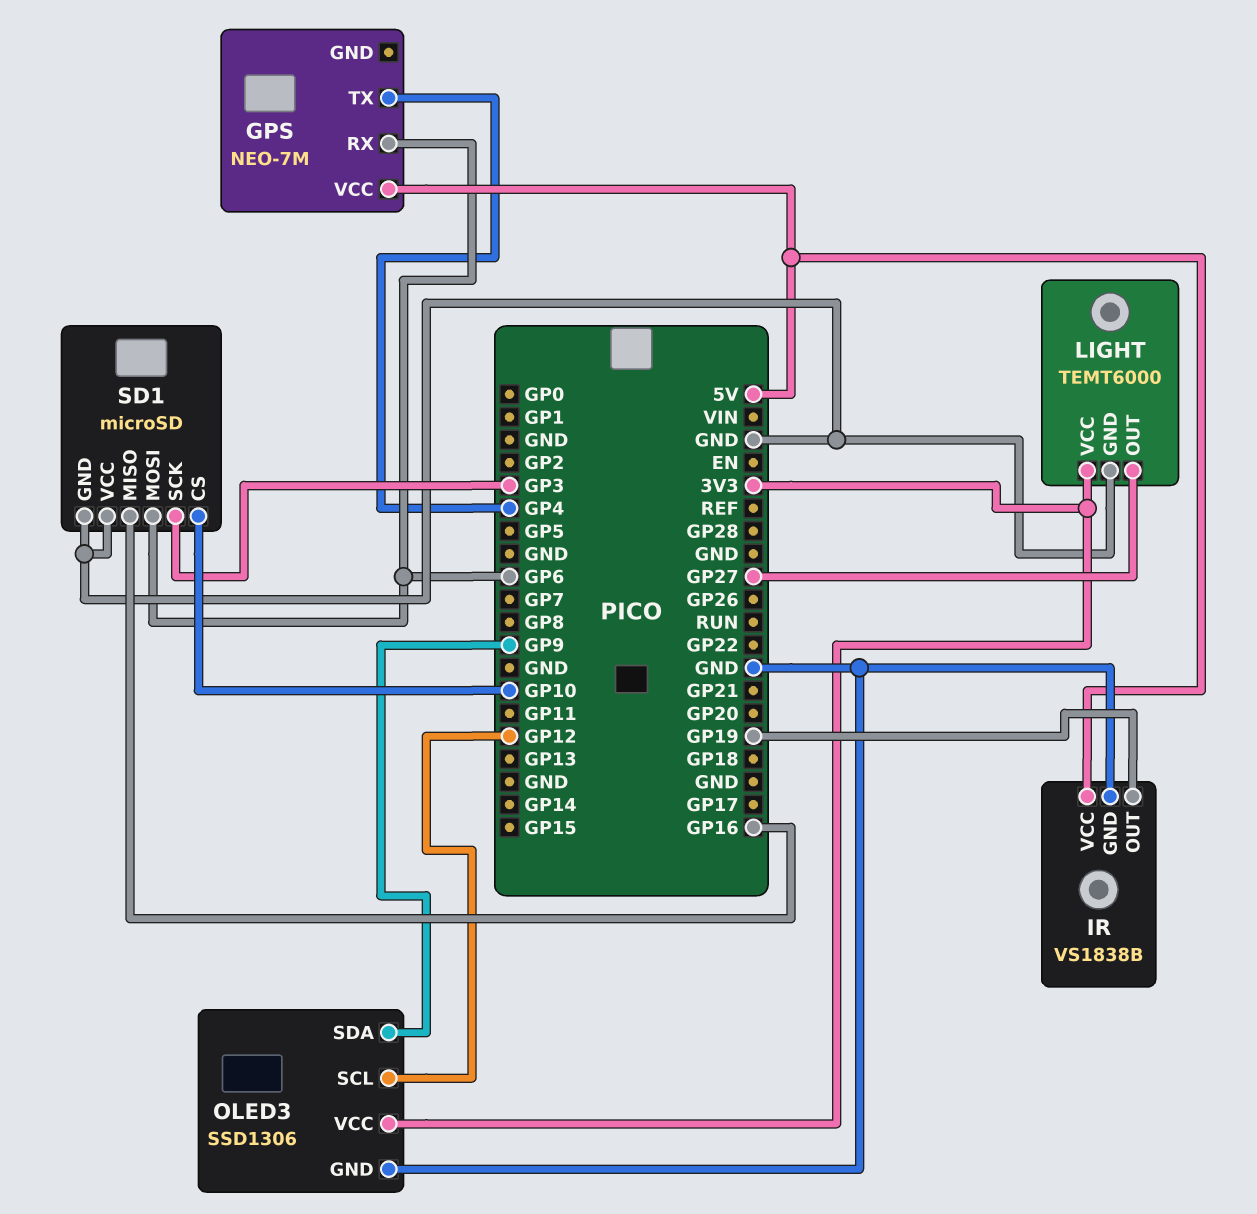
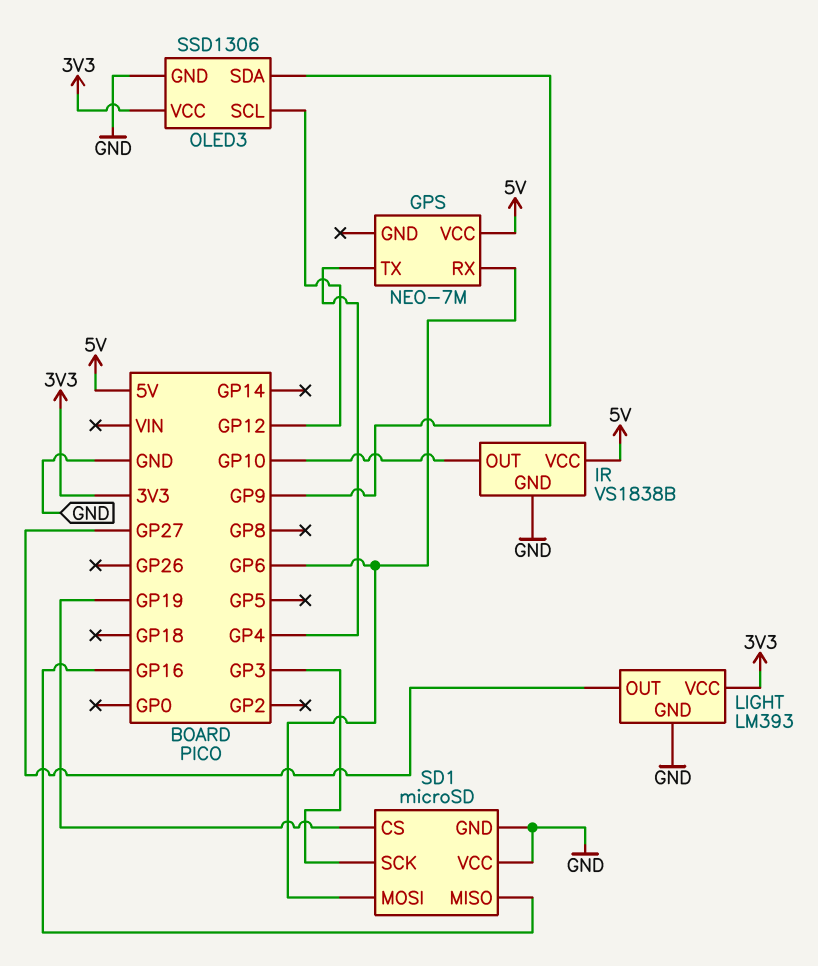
IR pin OUT: GP19 -> GP10
LIGHT: TEMT6000 -> LM393
SD1 pin CS: GP10 -> GP19

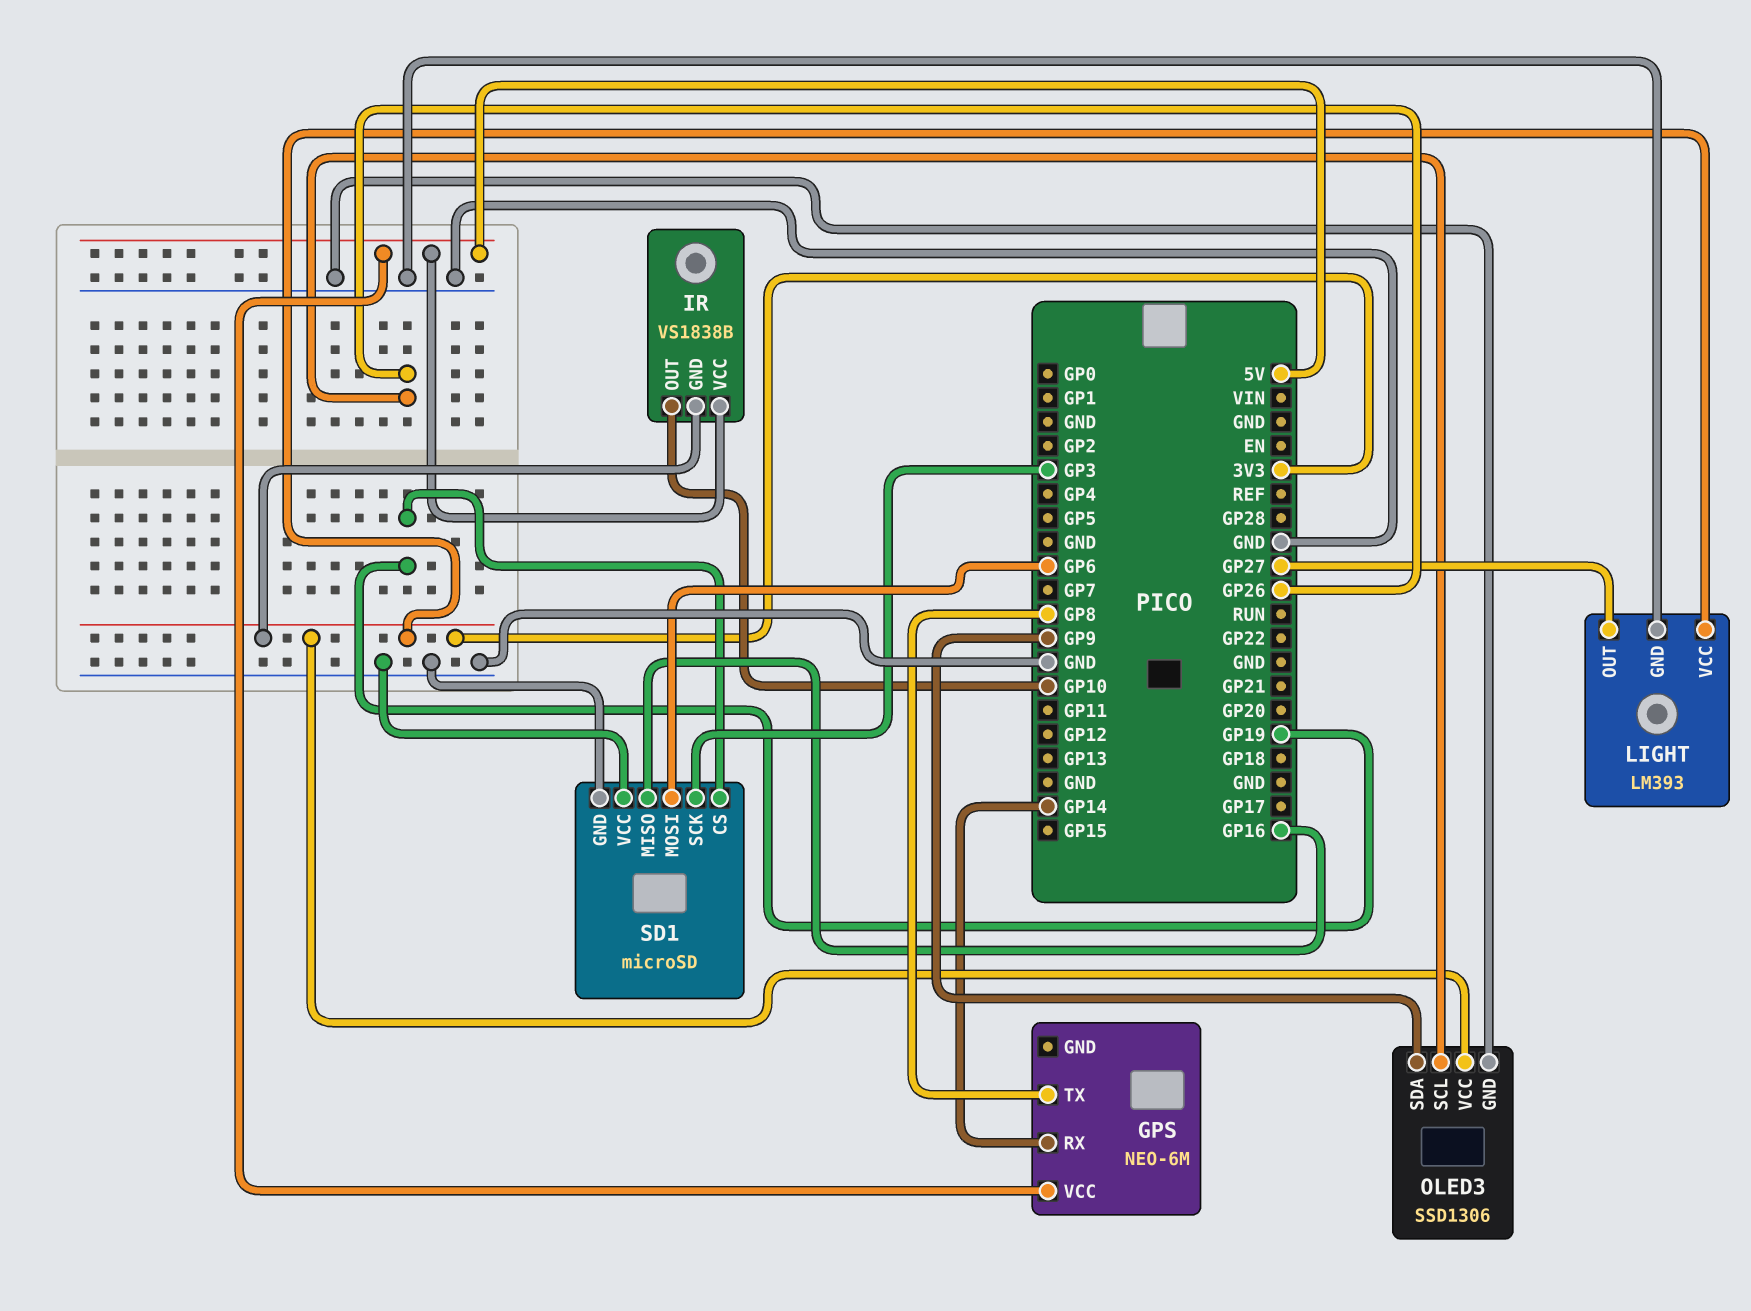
GPS: NEO-7M -> NEO-6M
GPS pin RX: GP6 -> GP14
GPS pin TX: GP4 -> GP8
IR pin GND: GND -> 3V3
OLED3 pin SCL: GP12 -> GP26

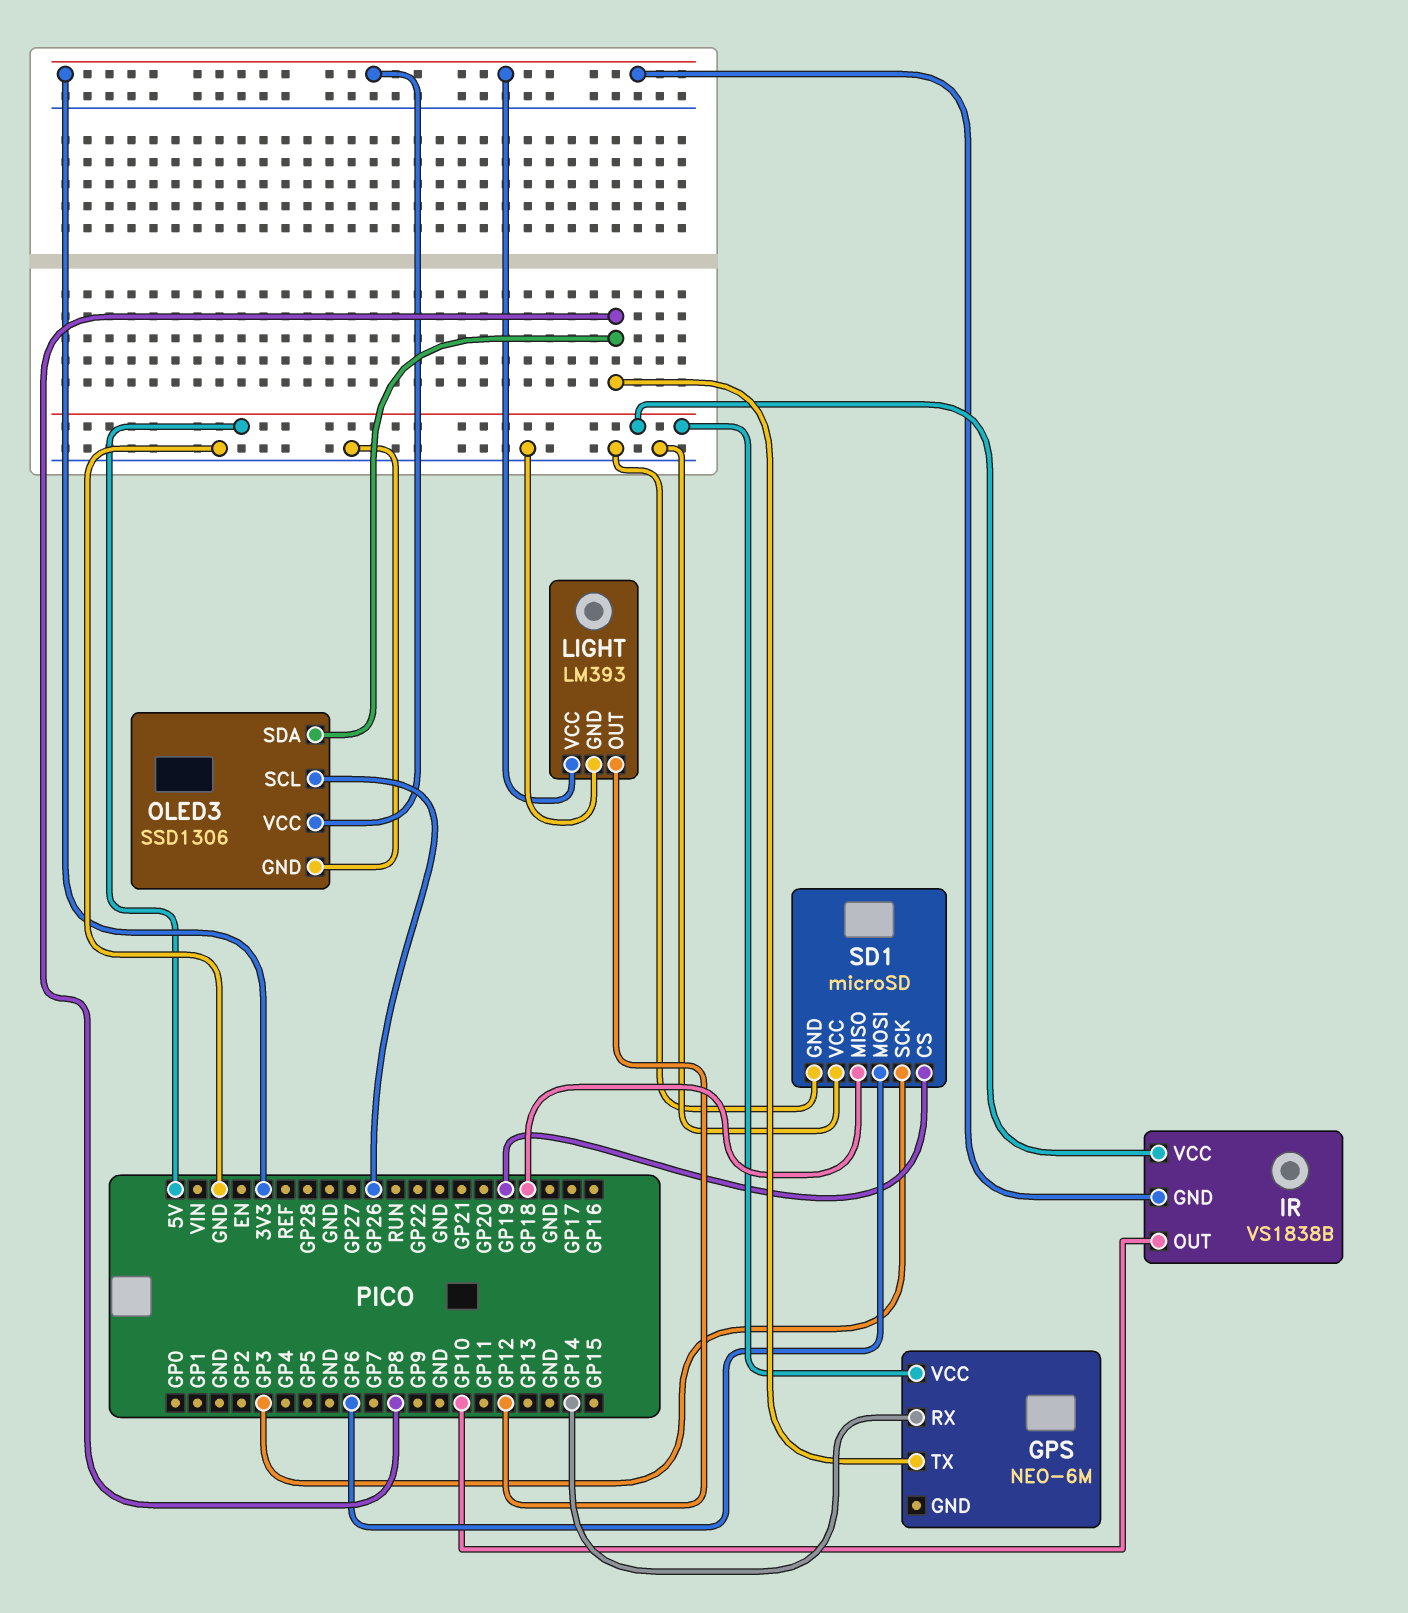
LIGHT pin OUT: GP27 -> GP12
OLED3 pin SDA: GP9 -> GP8
SD1 pin MISO: GP16 -> GP18

